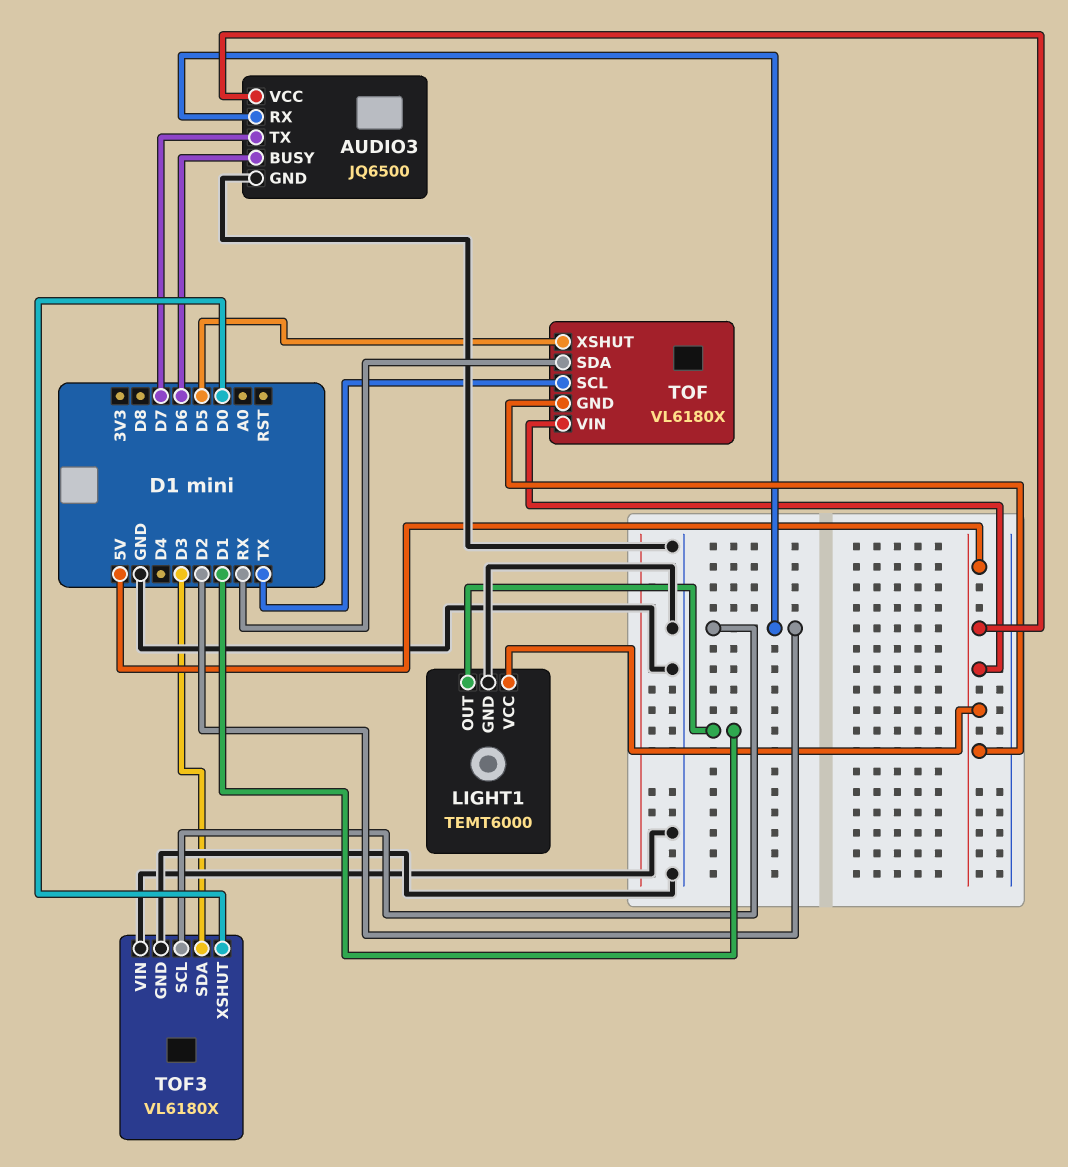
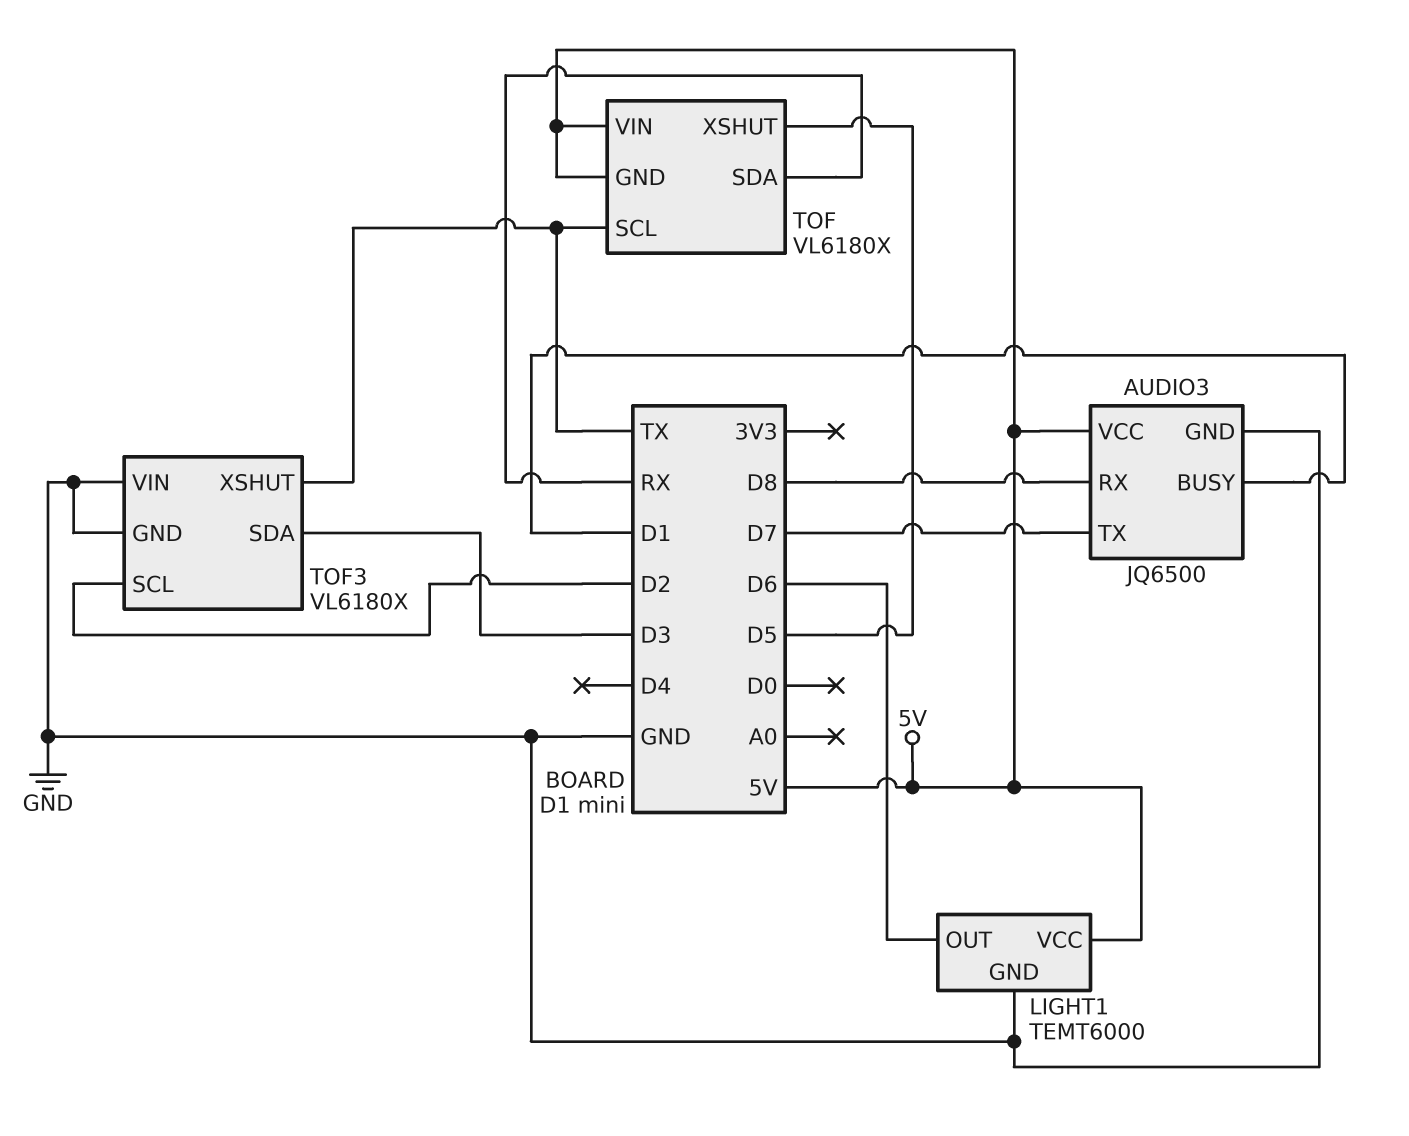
AUDIO3 pin BUSY: D6 -> D1
AUDIO3 pin RX: D2 -> D8
LIGHT1 pin OUT: D1 -> D6
TOF3 pin XSHUT: D0 -> TX

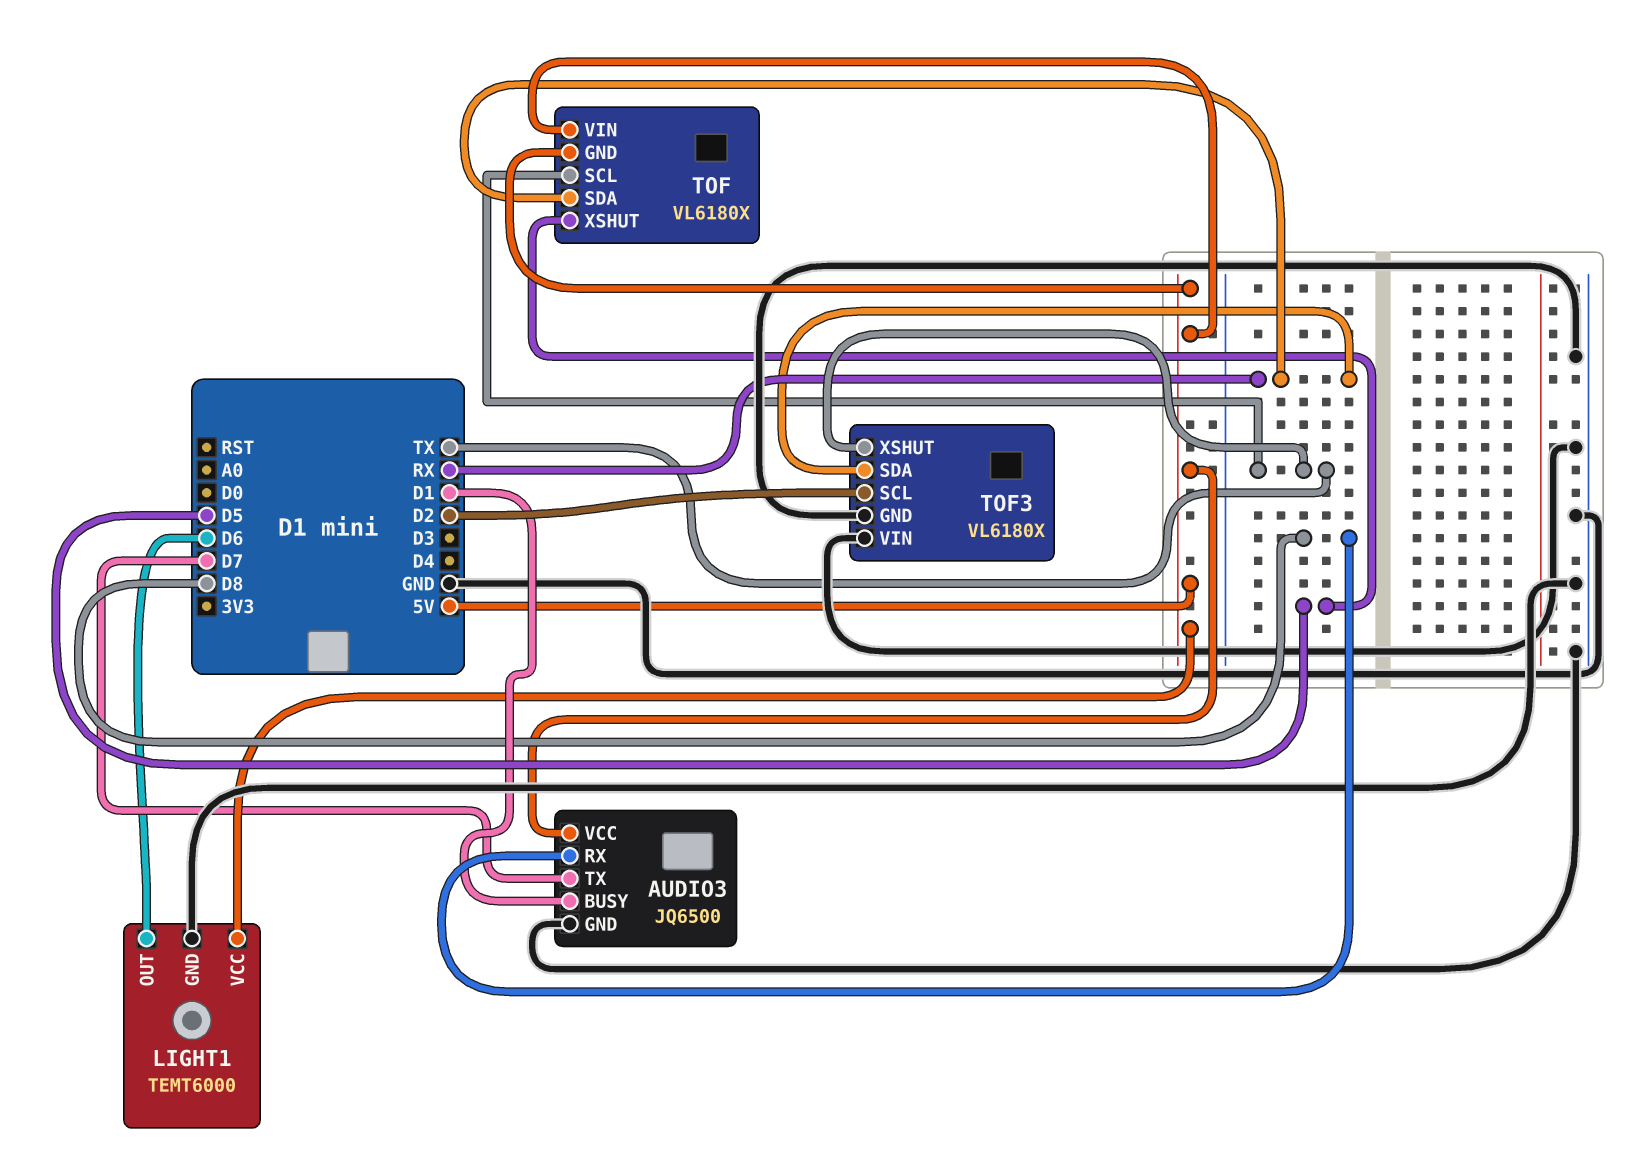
TOF3 pin SDA: D3 -> RX

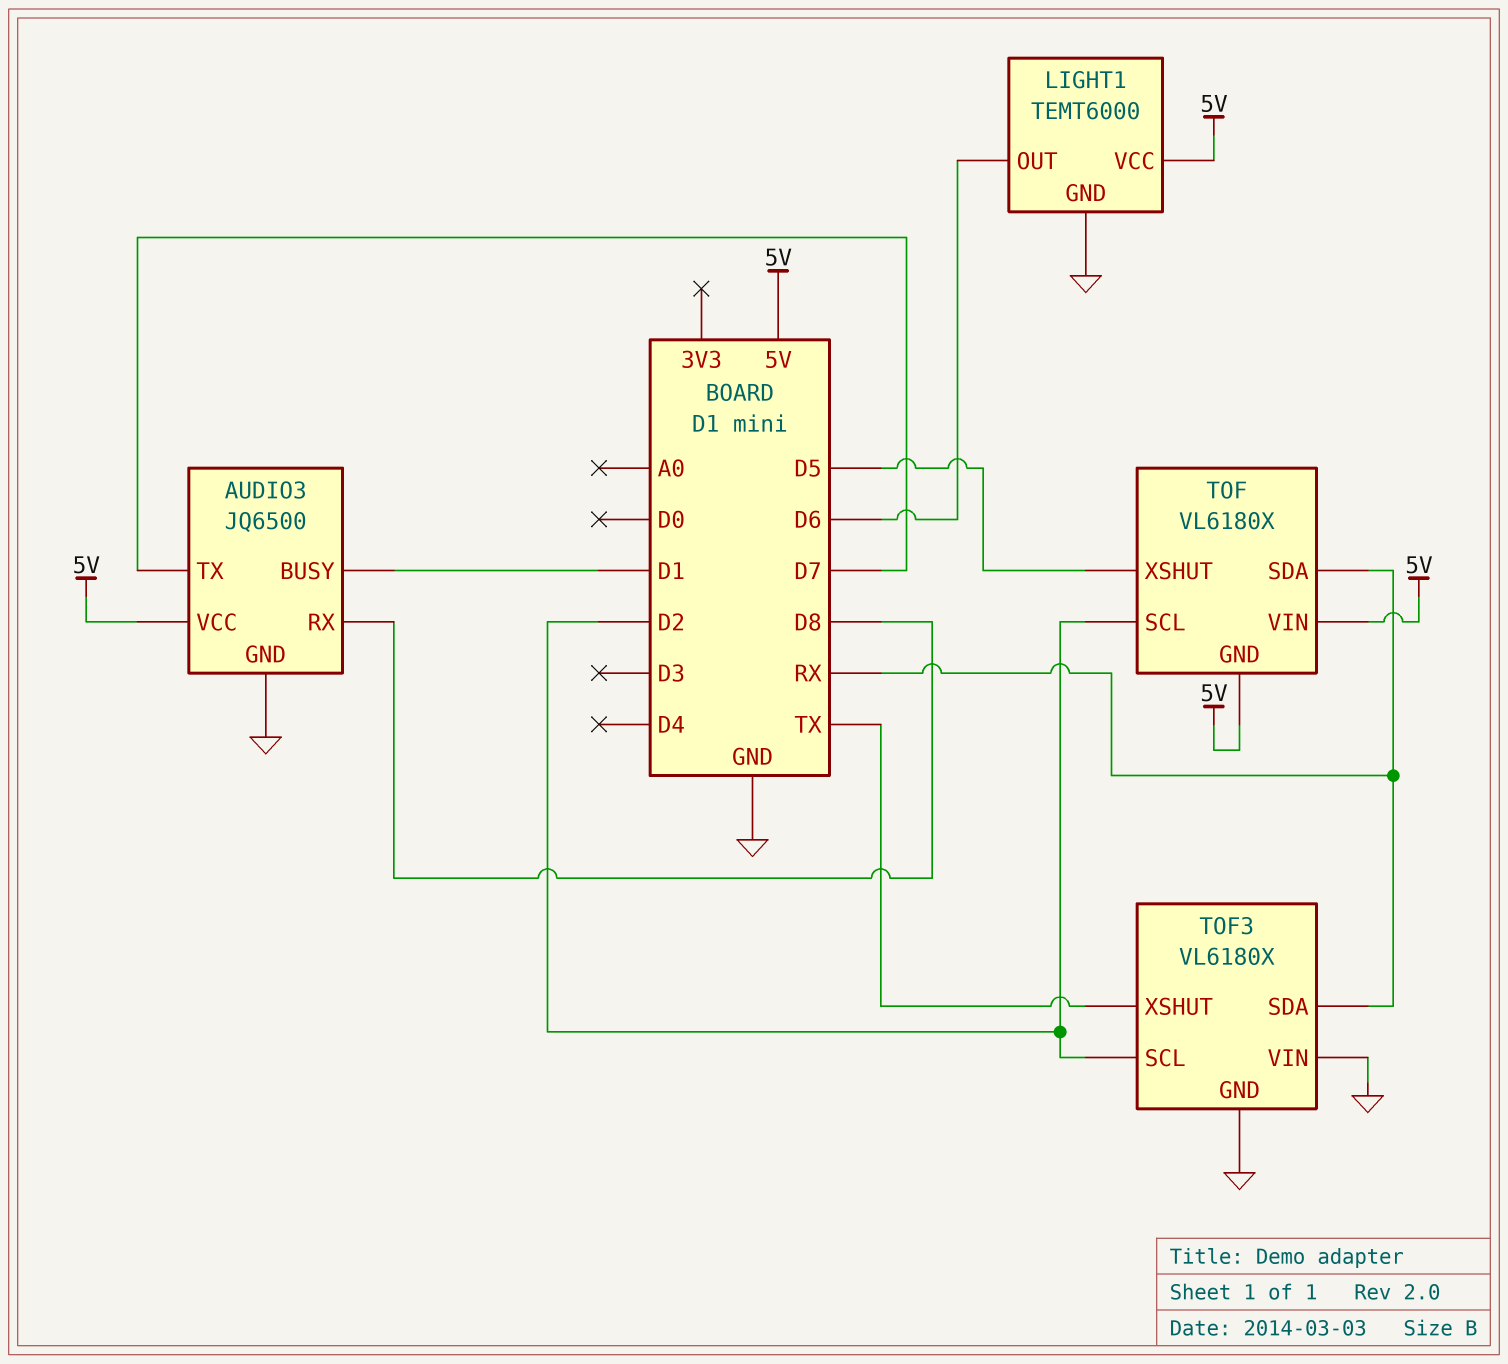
TOF pin SCL: TX -> D2

